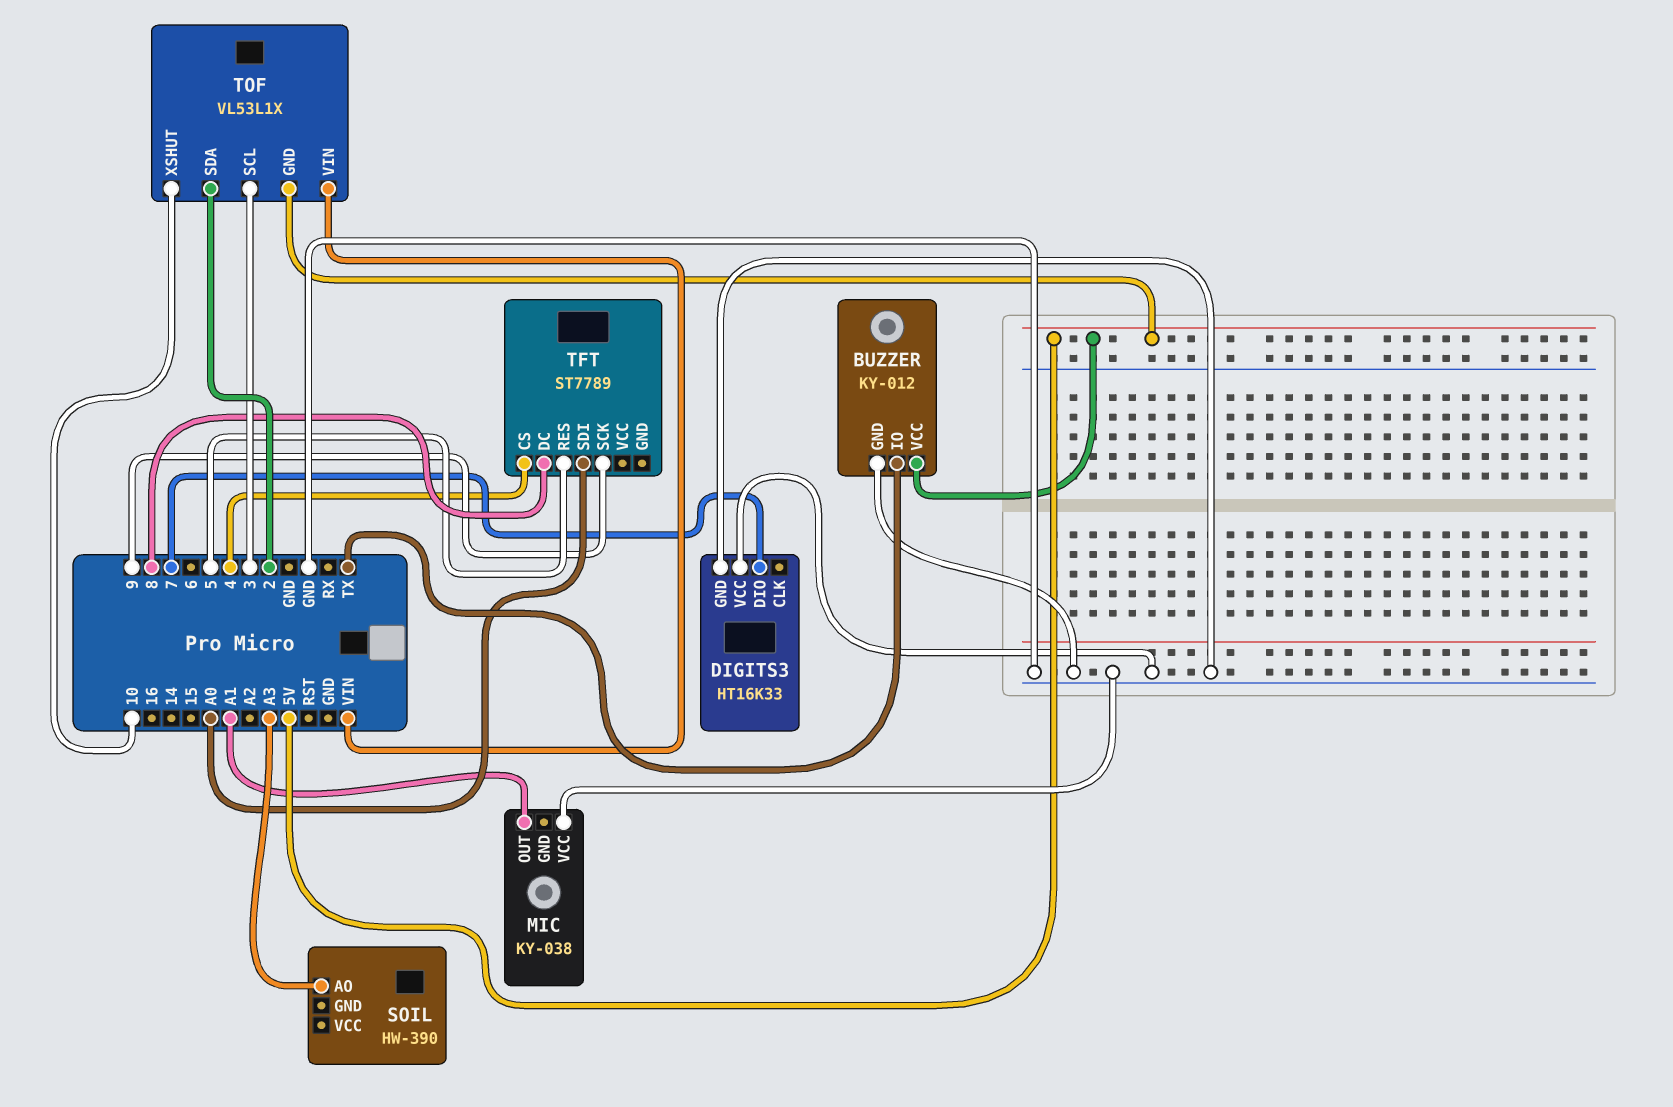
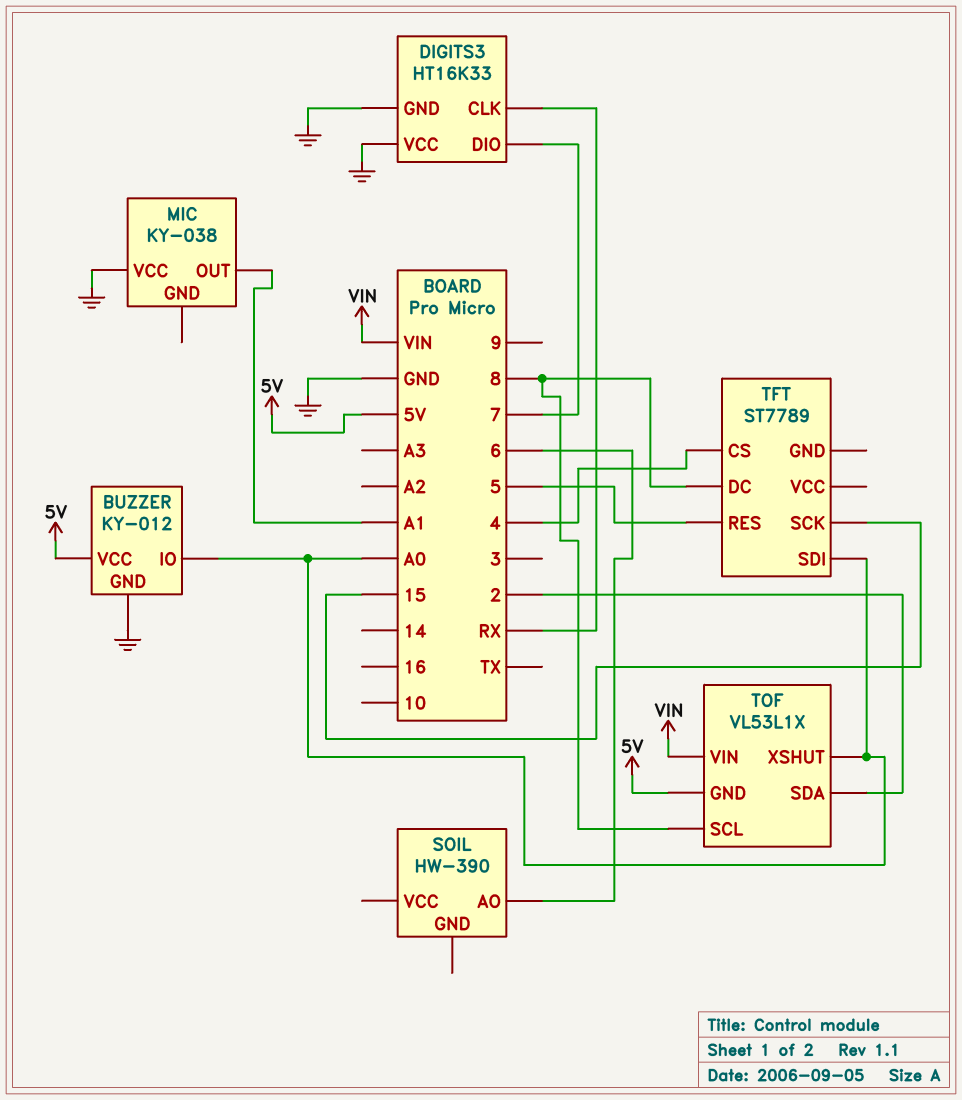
BUZZER pin IO: TX -> A0
DIGITS3 pin CLK: none -> RX
SOIL pin AO: A3 -> 6
TFT pin SCK: 9 -> 15
TOF pin SCL: 3 -> 8
TOF pin XSHUT: 10 -> A0

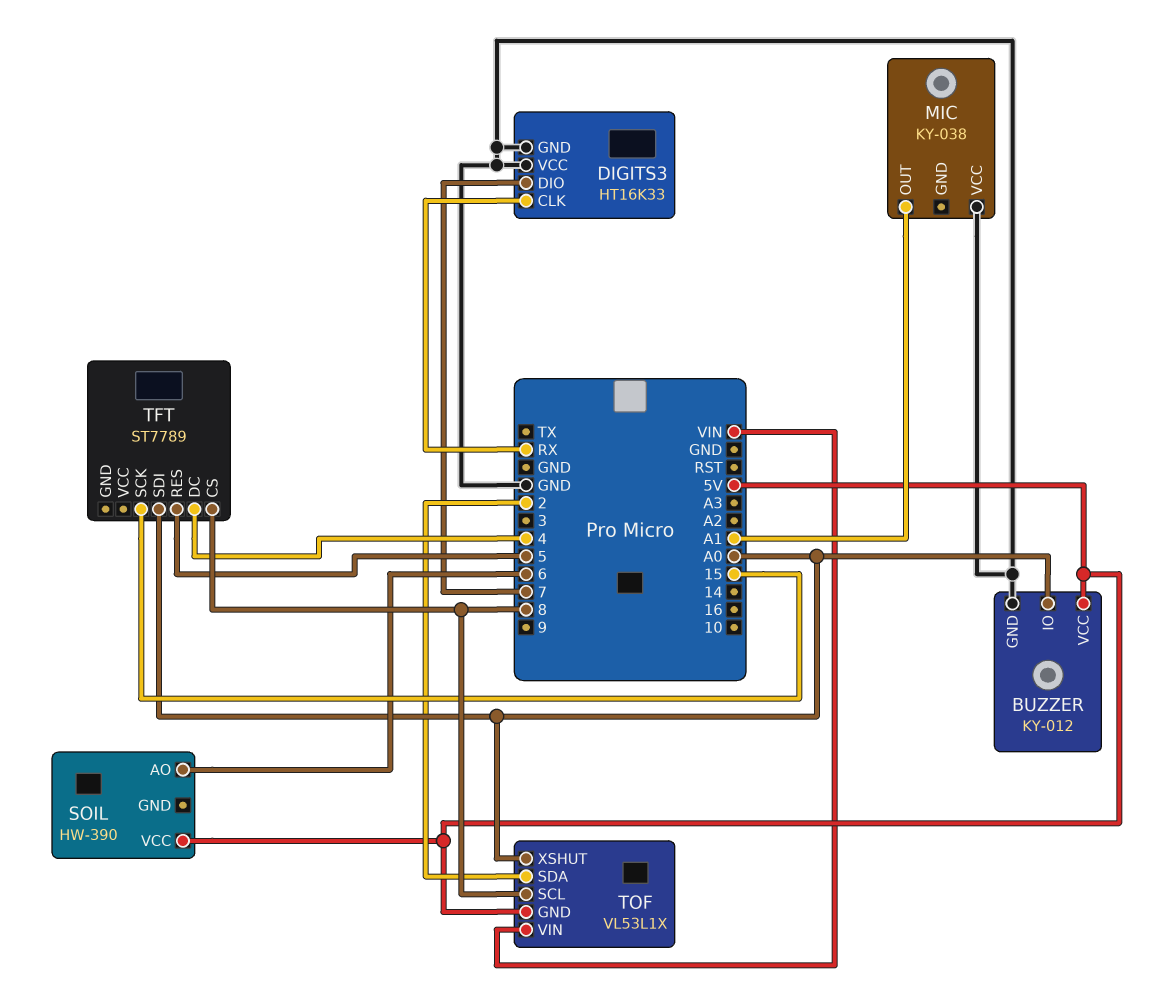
SOIL pin VCC: none -> 5V
TFT pin CS: 4 -> 8
TFT pin DC: 8 -> 4

